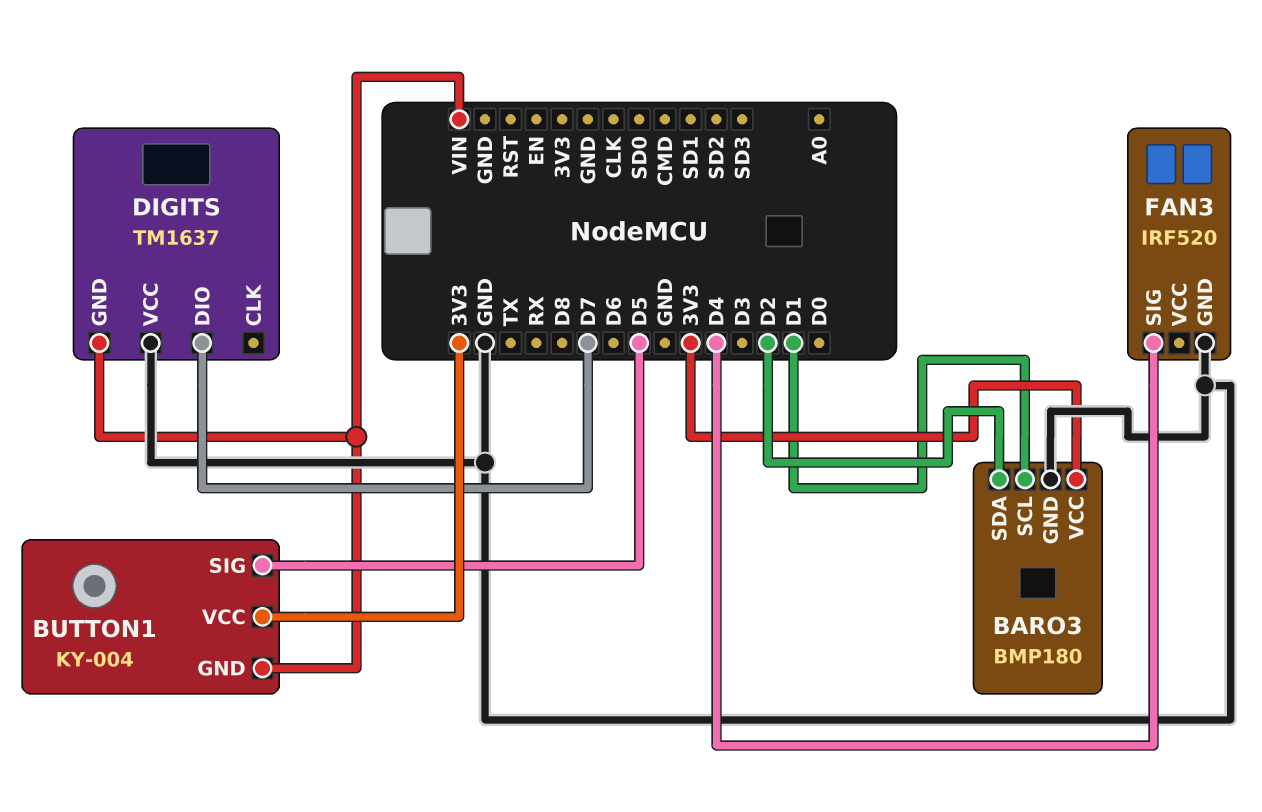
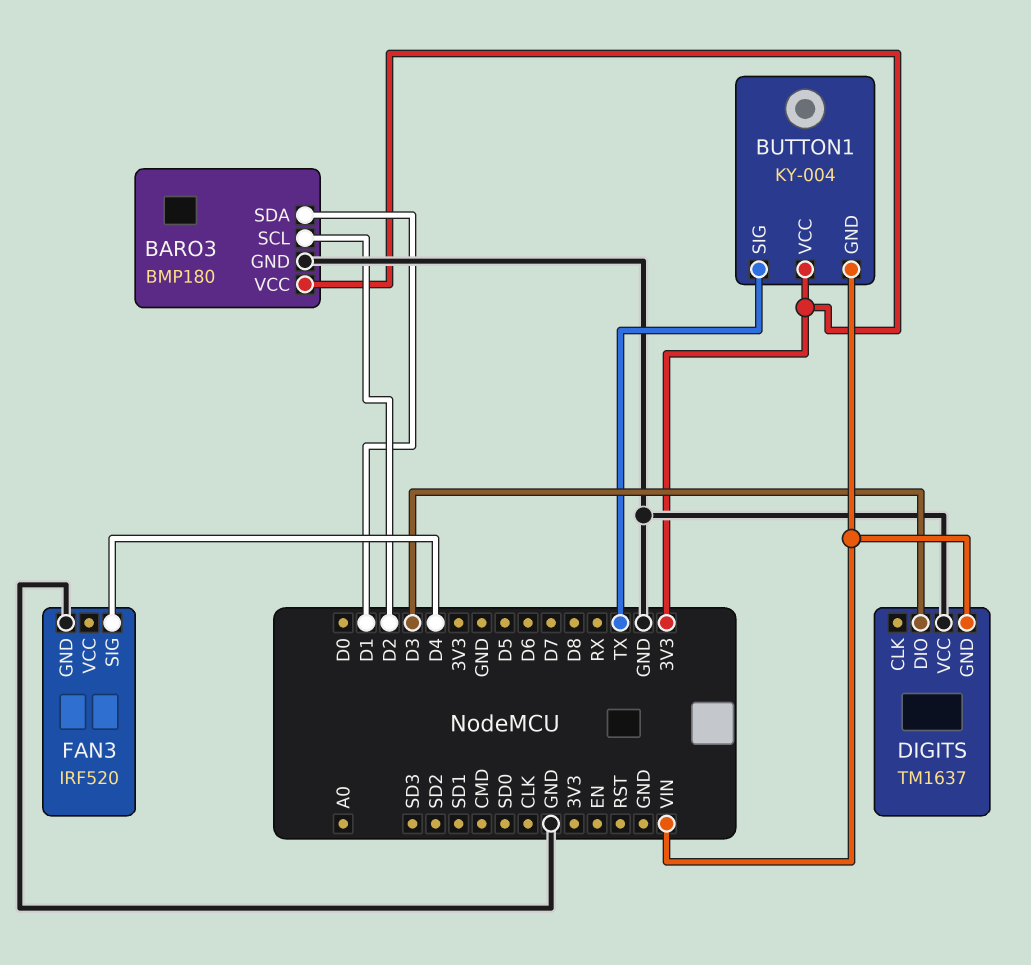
BARO3 pin SCL: D1 -> D2
BARO3 pin SDA: D2 -> D1
BUTTON1 pin SIG: D5 -> TX
DIGITS pin DIO: D7 -> D3

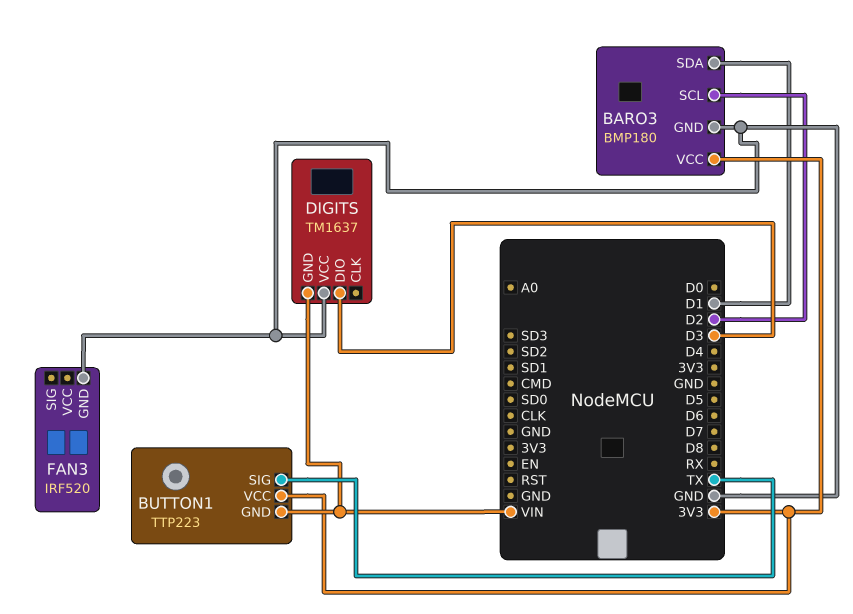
BUTTON1: KY-004 -> TTP223
FAN3 pin SIG: D4 -> none

